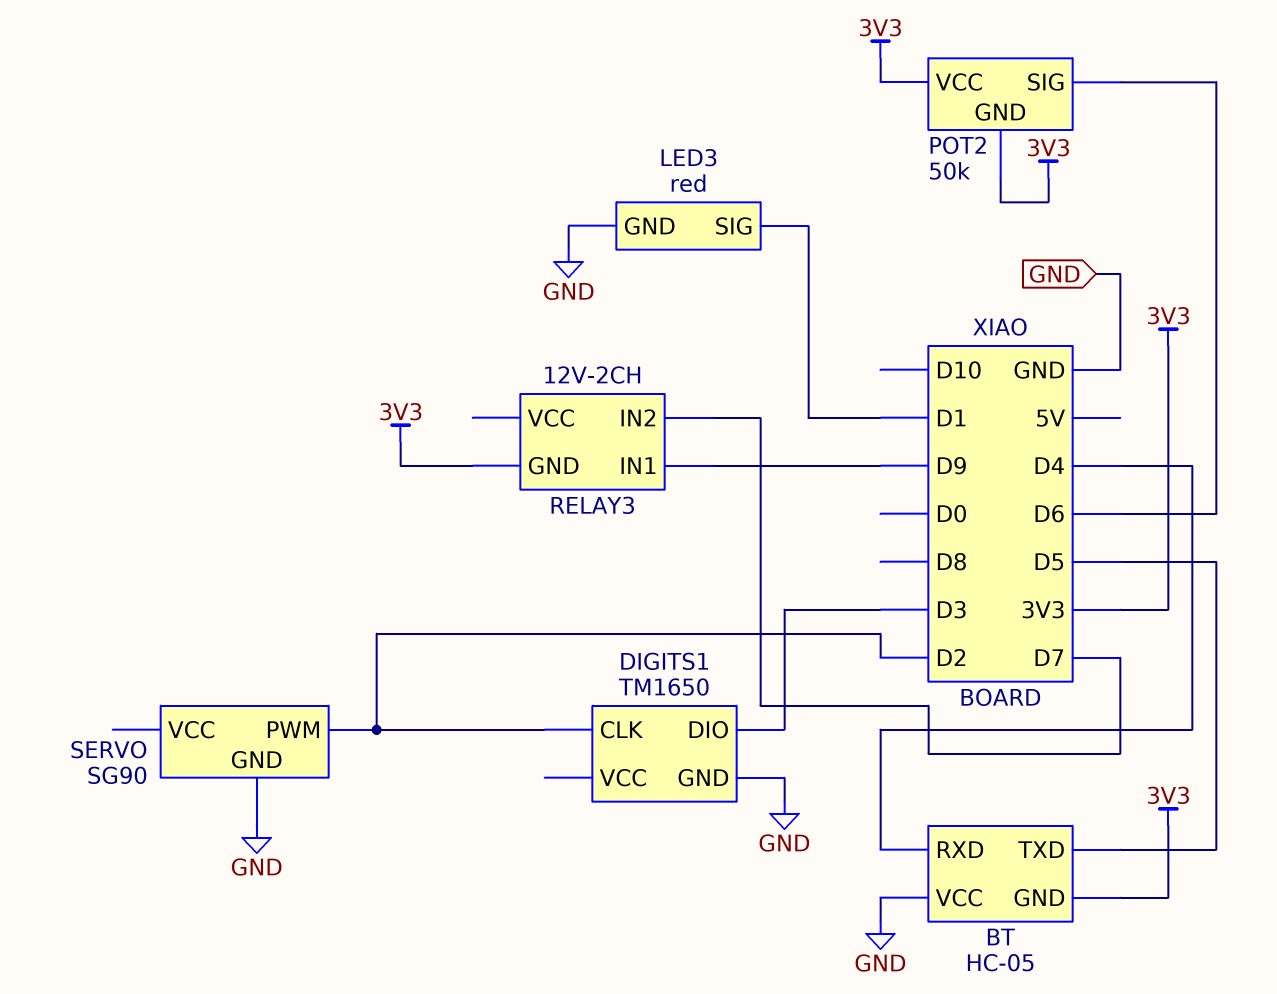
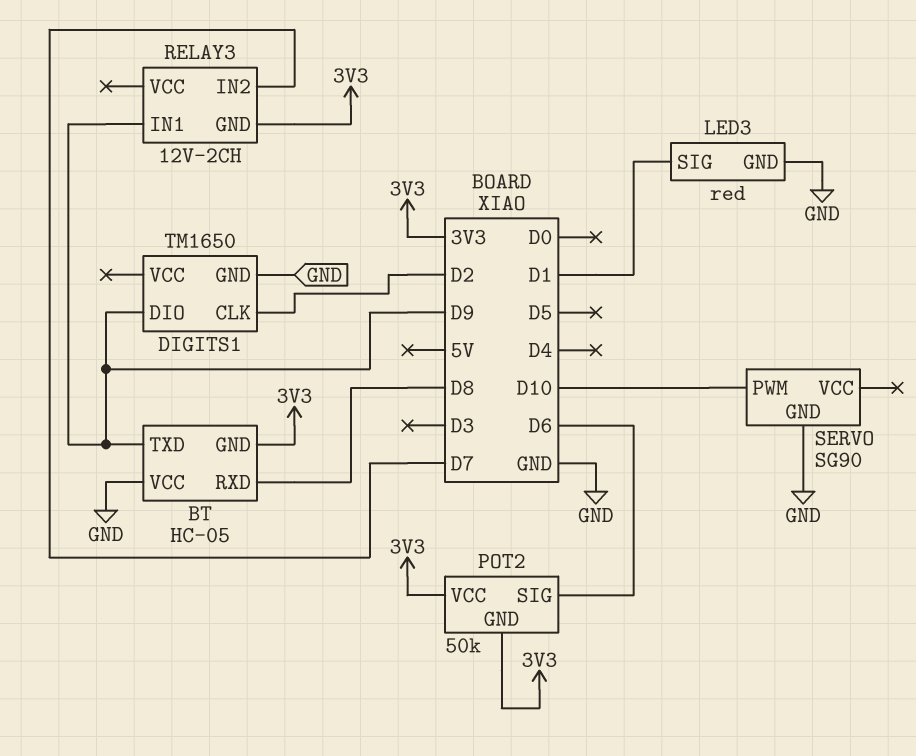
BT pin RXD: D4 -> D8
BT pin TXD: D5 -> D9
DIGITS1 pin DIO: D3 -> D9
SERVO pin PWM: D2 -> D10

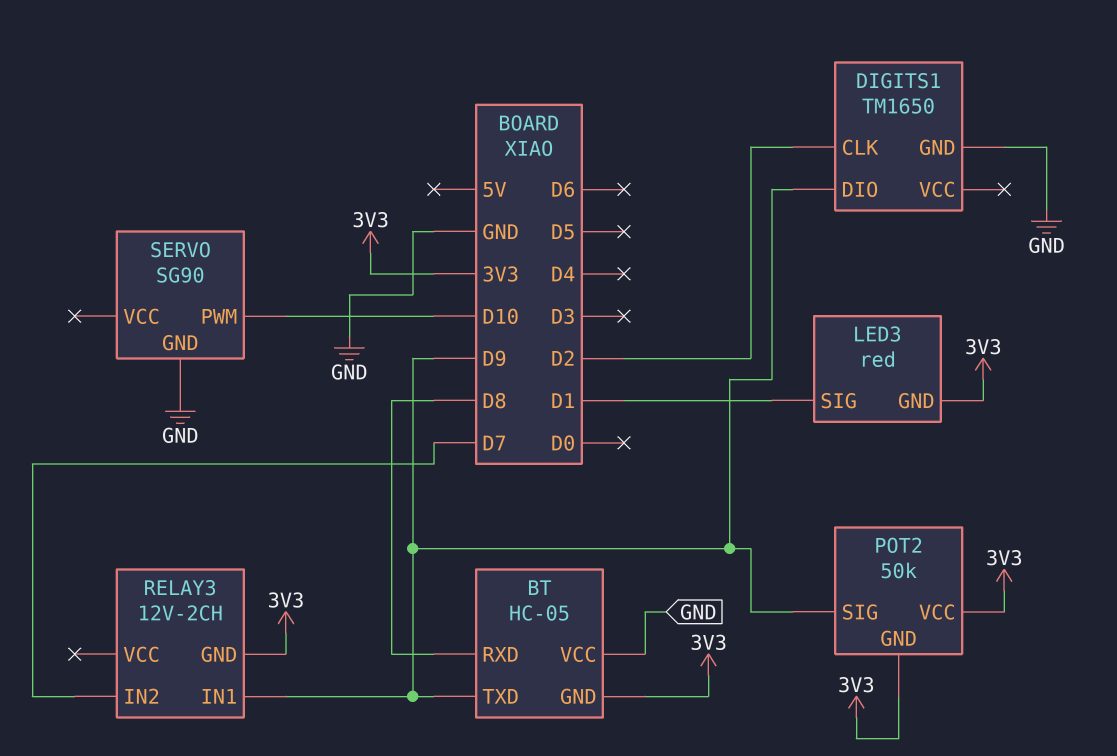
LED3 pin GND: GND -> 3V3
POT2 pin SIG: D6 -> D9

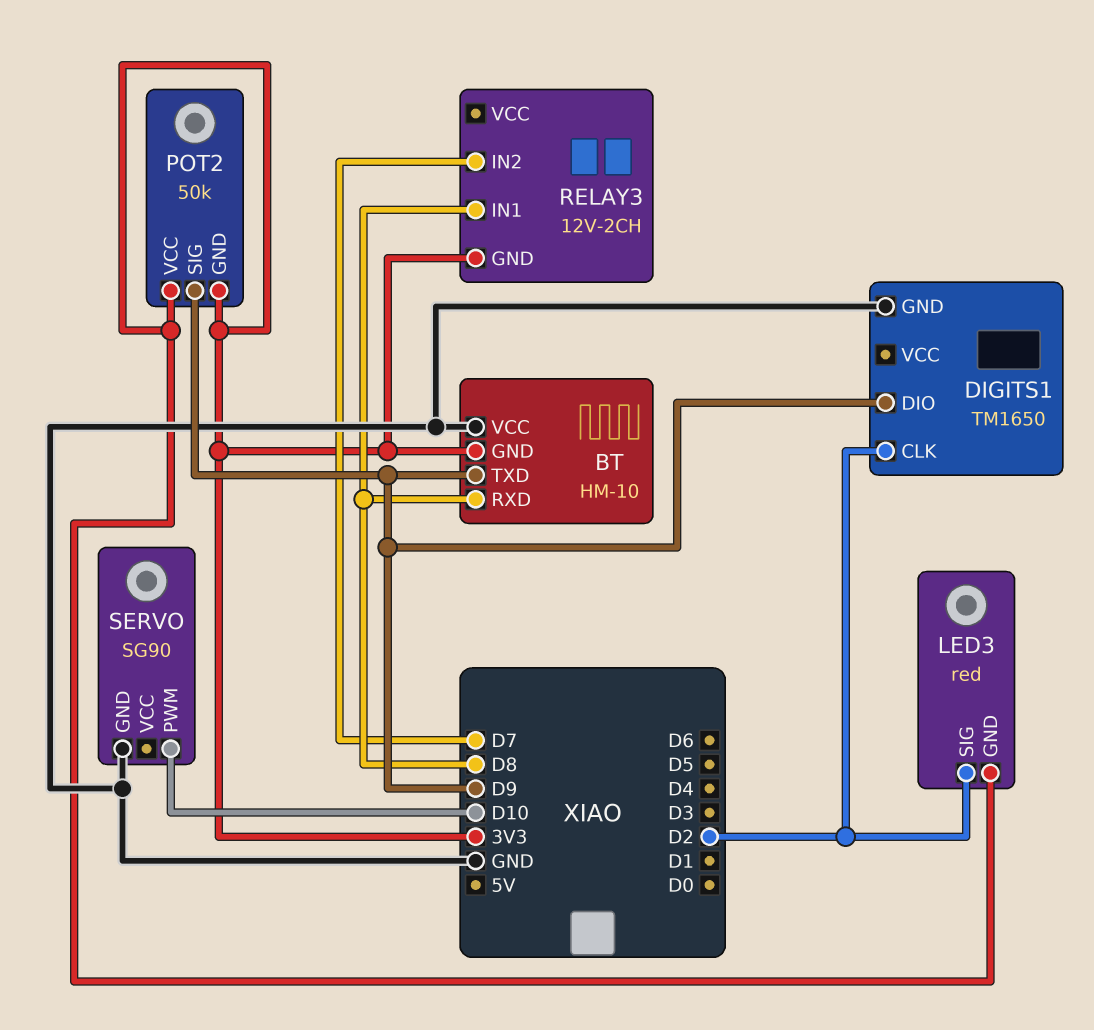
BT: HC-05 -> HM-10
LED3 pin SIG: D1 -> D2
RELAY3 pin IN1: D9 -> D8

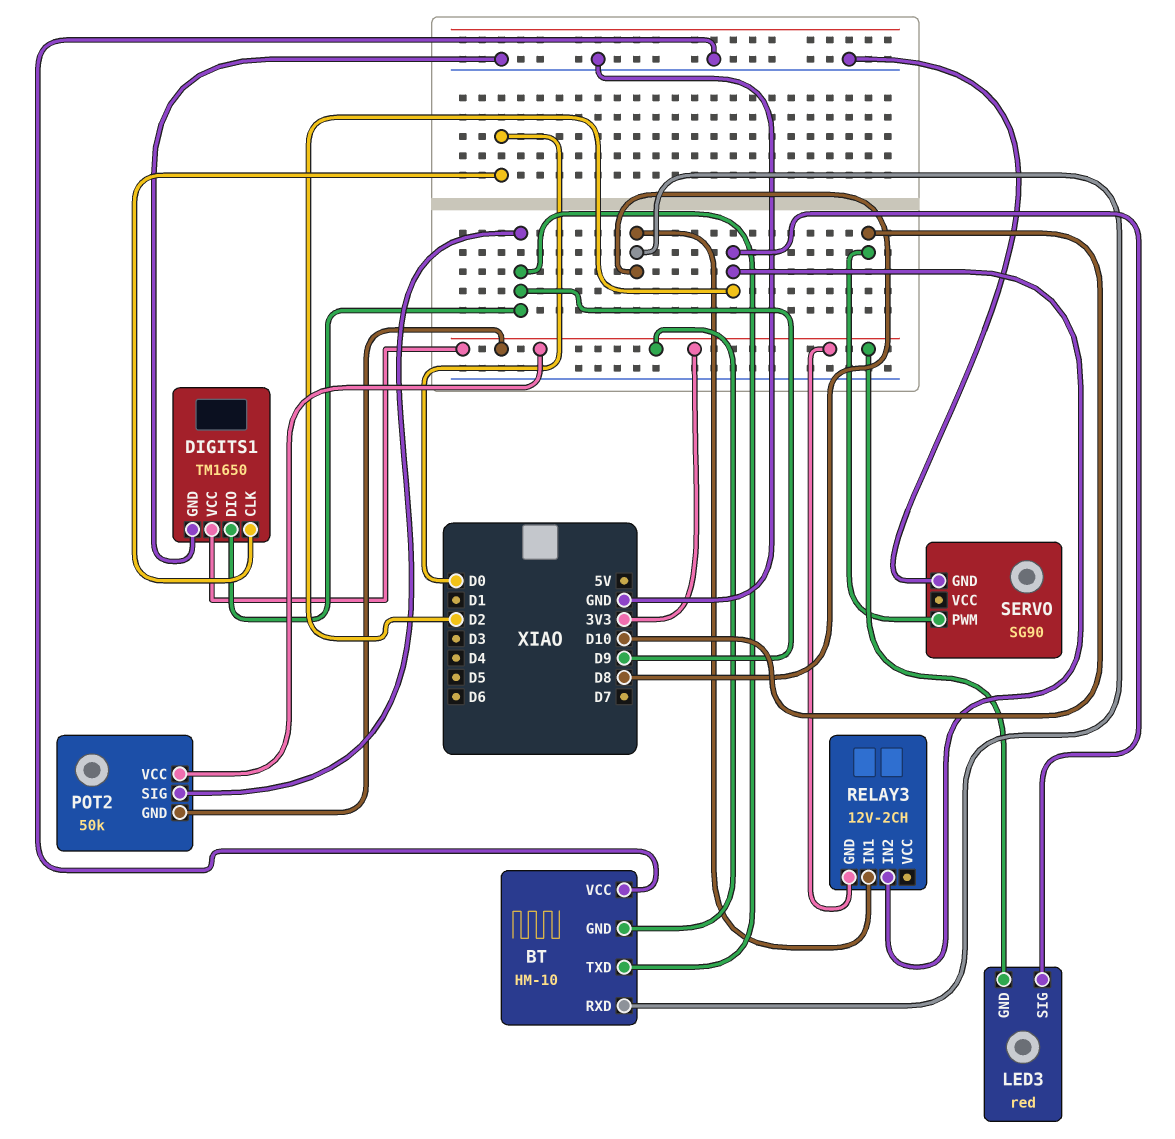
DIGITS1 pin CLK: D2 -> D0
DIGITS1 pin VCC: none -> 3V3
RELAY3 pin IN2: D7 -> D2

